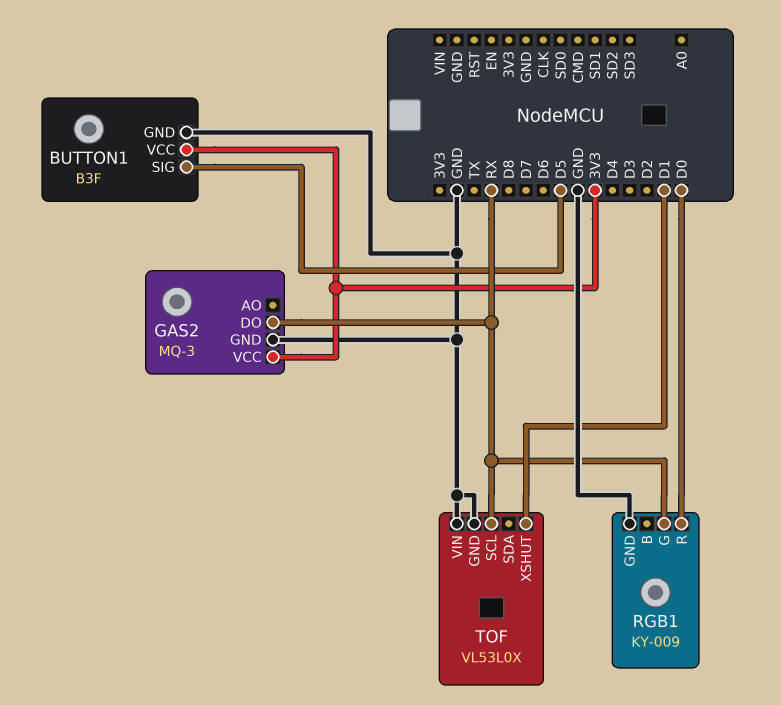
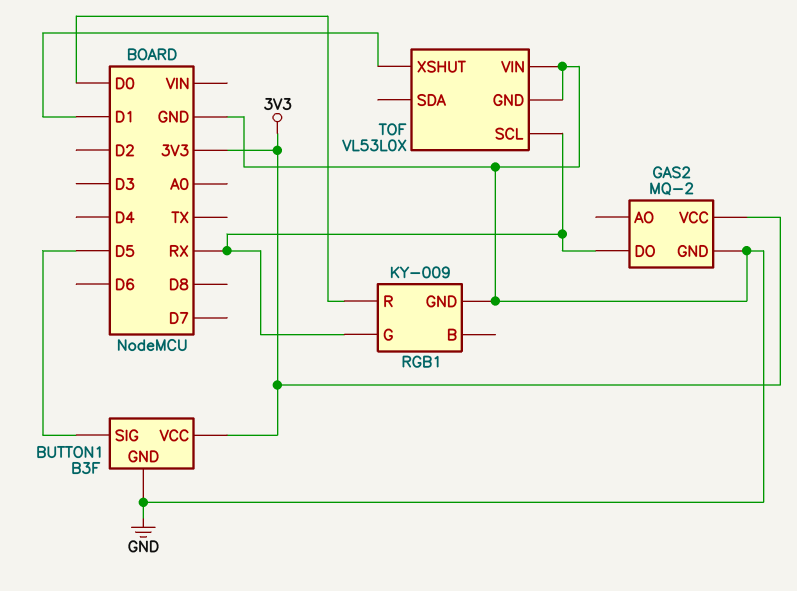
GAS2: MQ-3 -> MQ-2

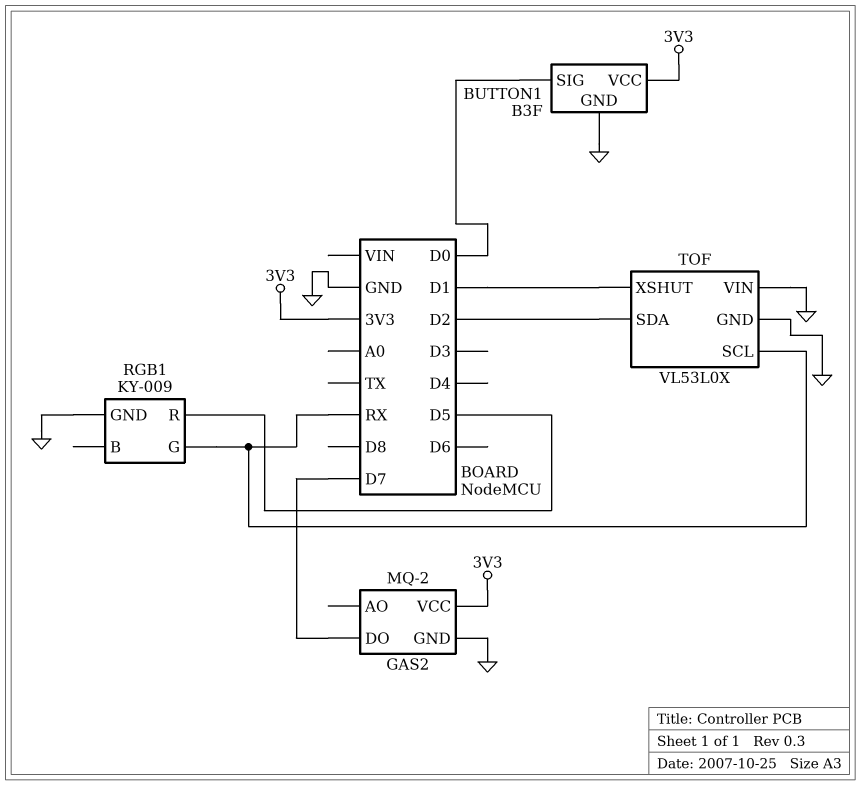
BUTTON1 pin SIG: D5 -> D0
GAS2 pin DO: RX -> D7
RGB1 pin R: D0 -> D5
TOF pin SDA: none -> D2

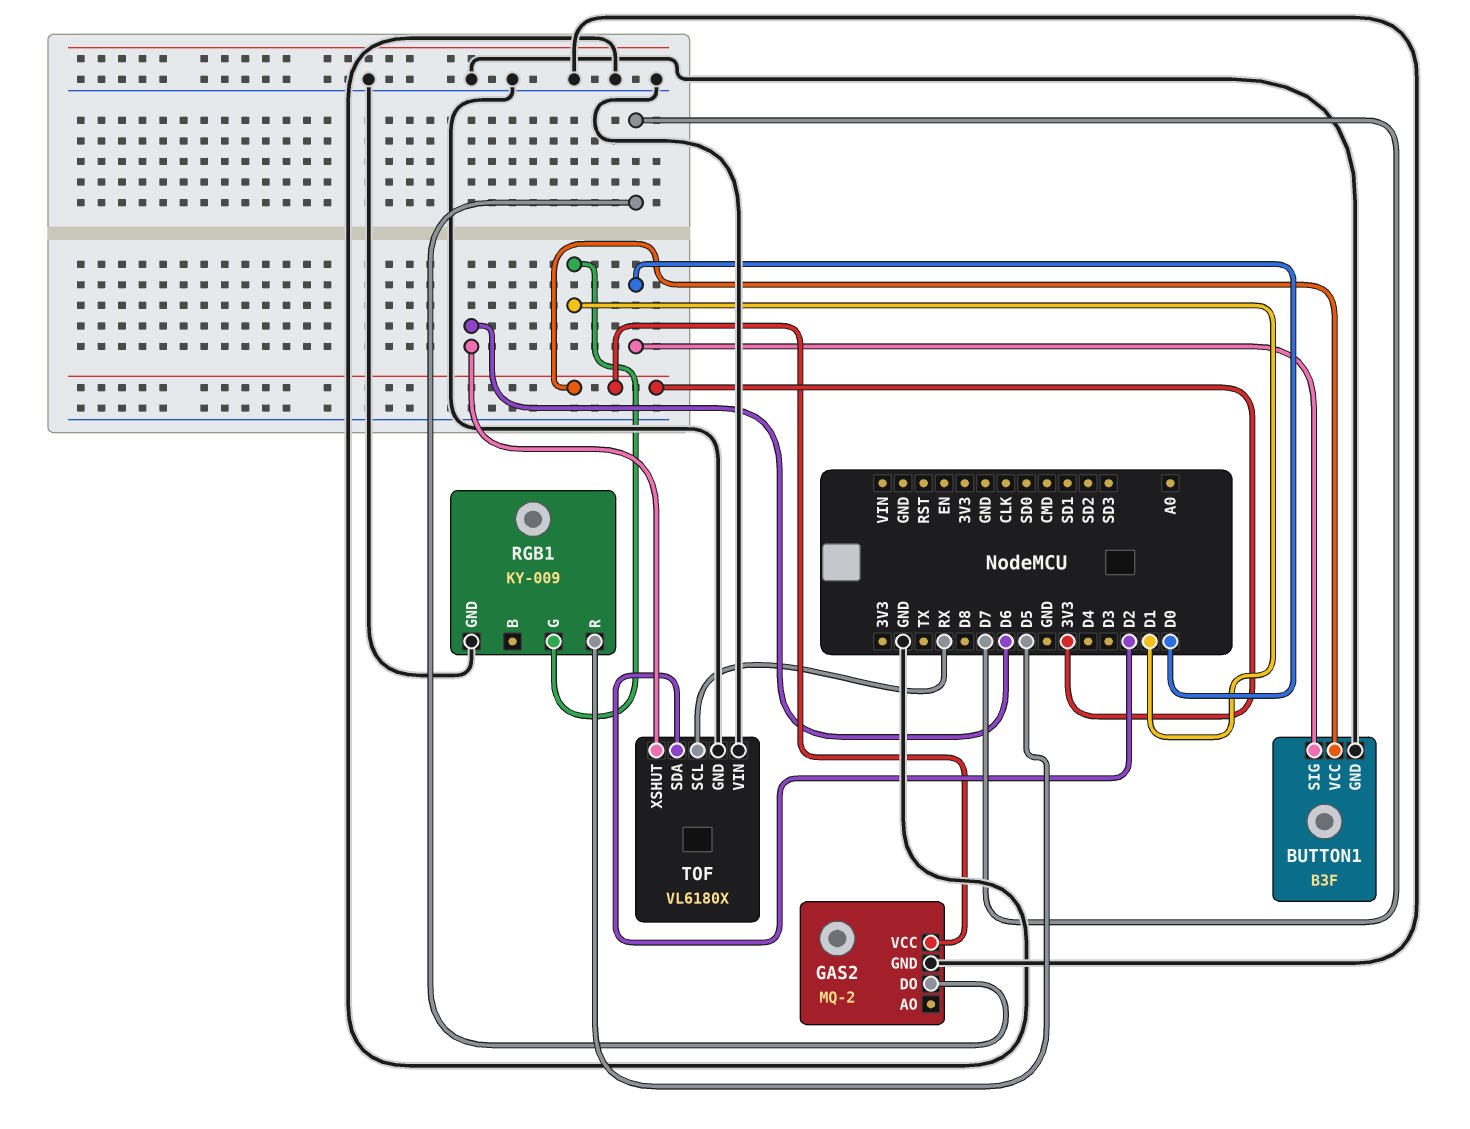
RGB1 pin G: RX -> D1
TOF: VL53L0X -> VL6180X
TOF pin XSHUT: D1 -> D6

